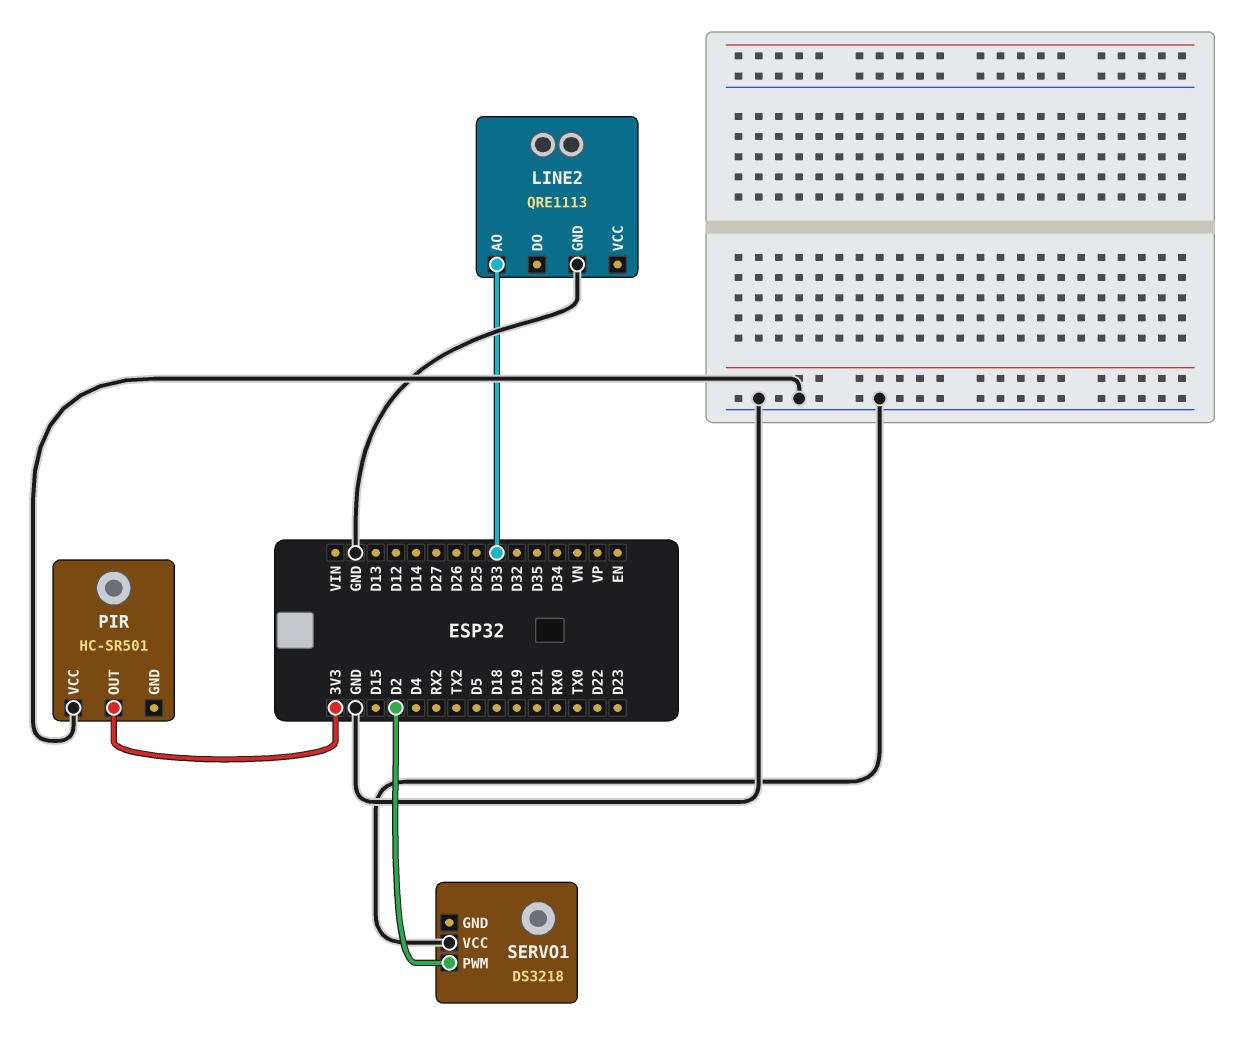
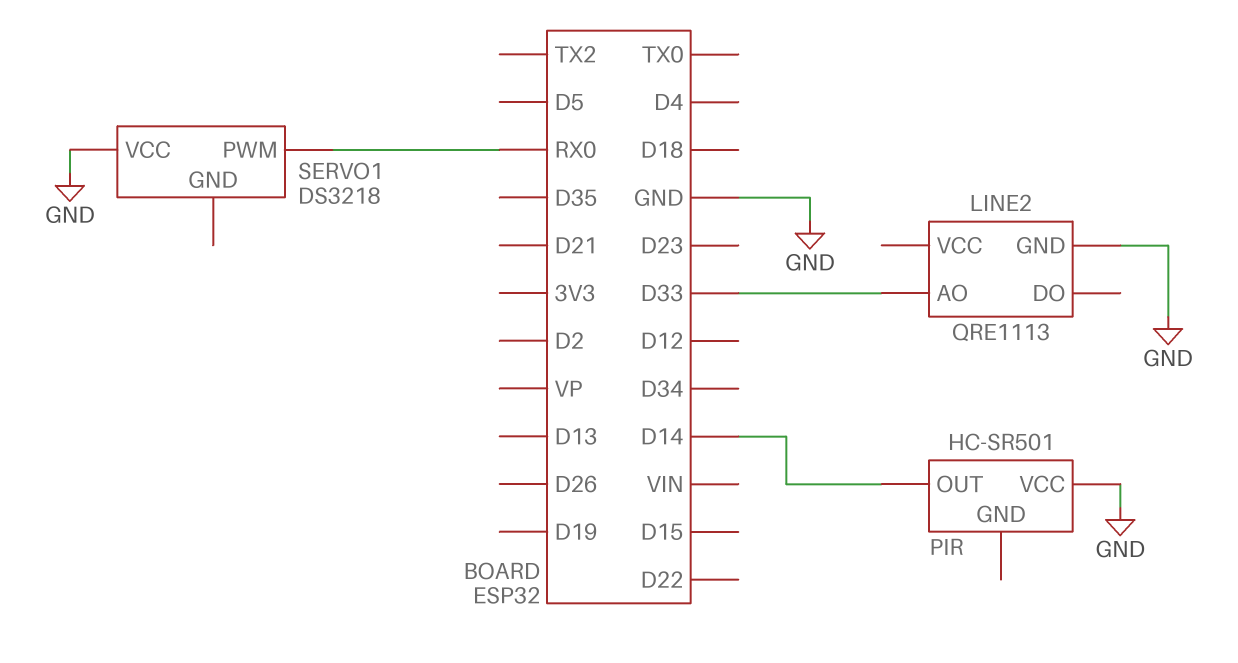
PIR pin OUT: 3V3 -> D14
SERVO1 pin PWM: D2 -> RX0

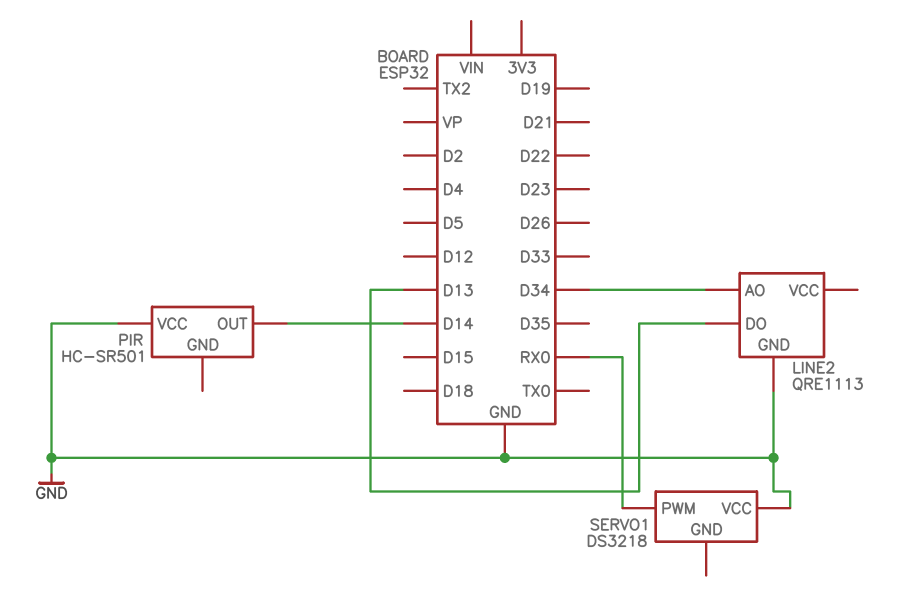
LINE2 pin AO: D33 -> D34
LINE2 pin DO: none -> D13

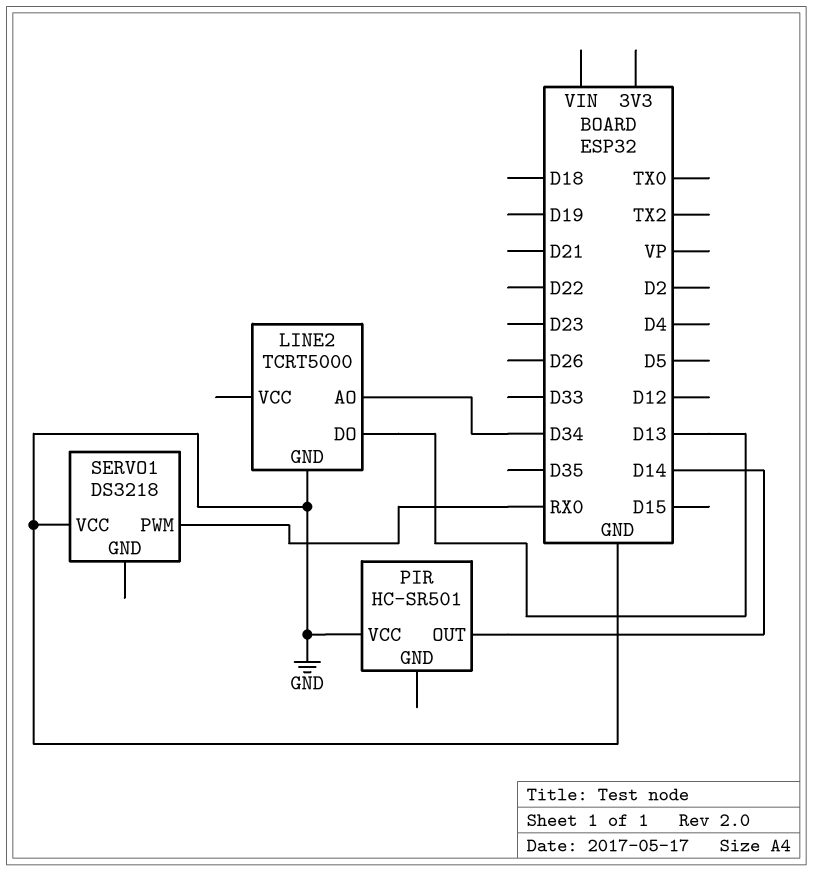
LINE2: QRE1113 -> TCRT5000

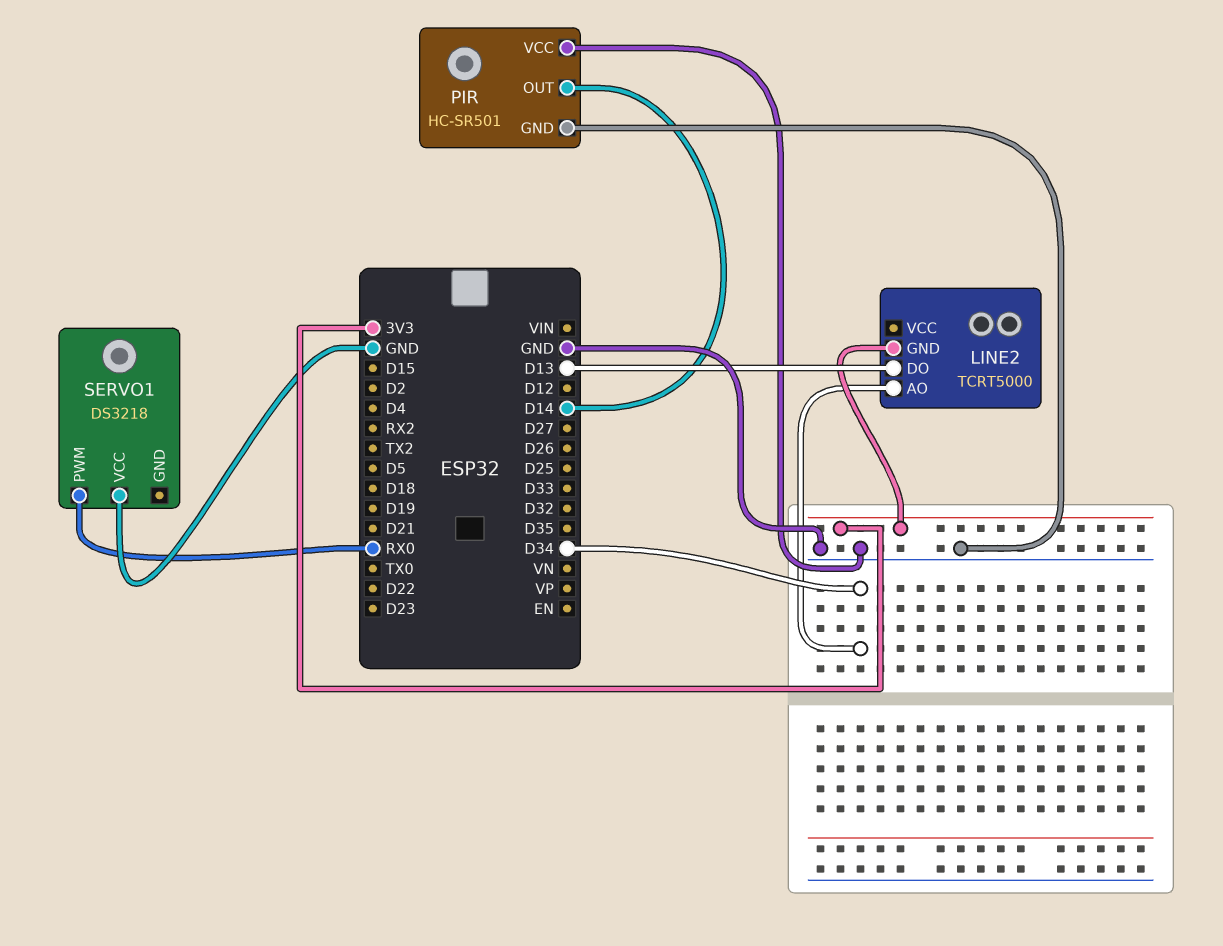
LINE2 pin GND: GND -> 3V3
PIR pin GND: none -> GND

